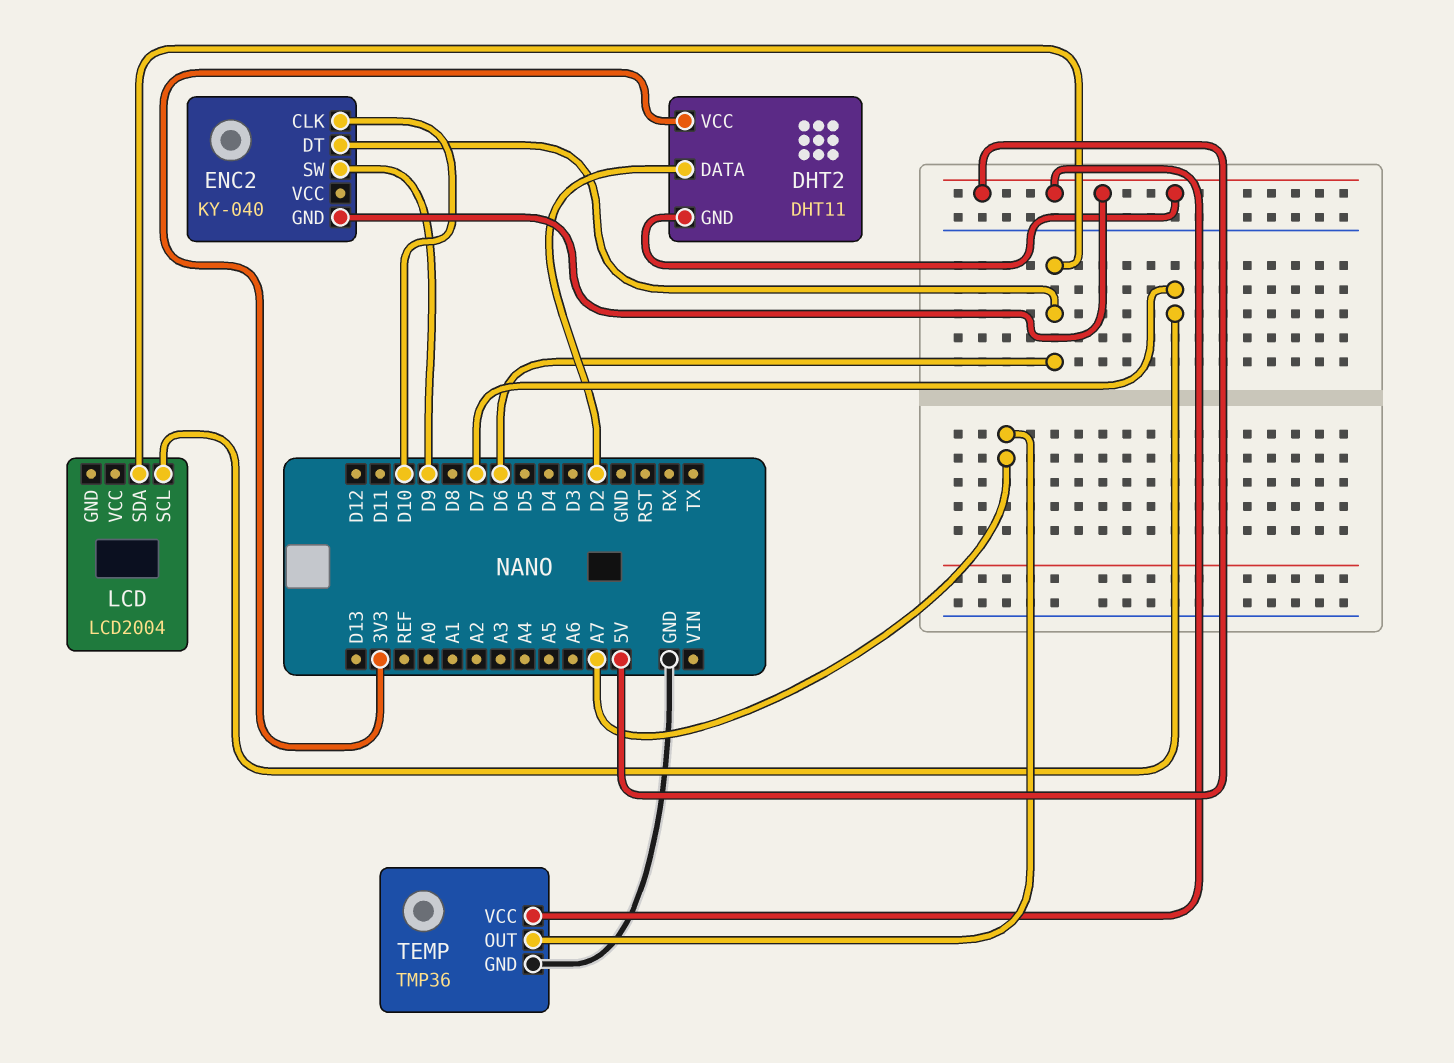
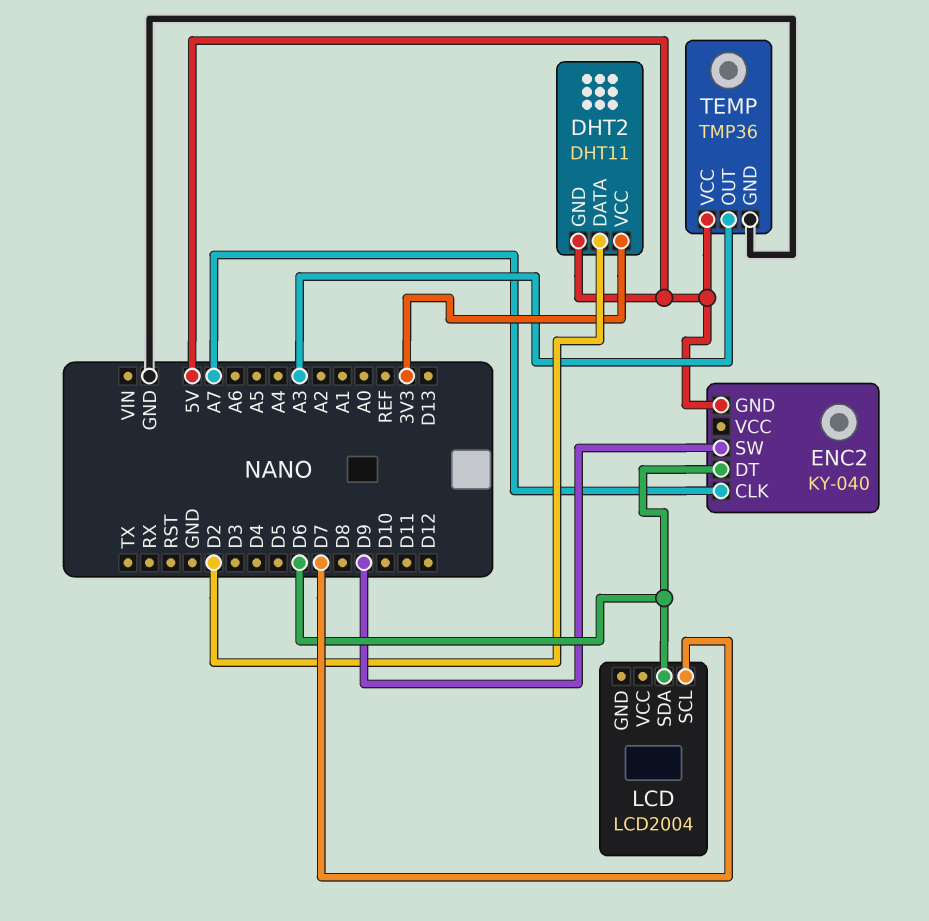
ENC2 pin CLK: D10 -> A7
TEMP pin OUT: A7 -> A3

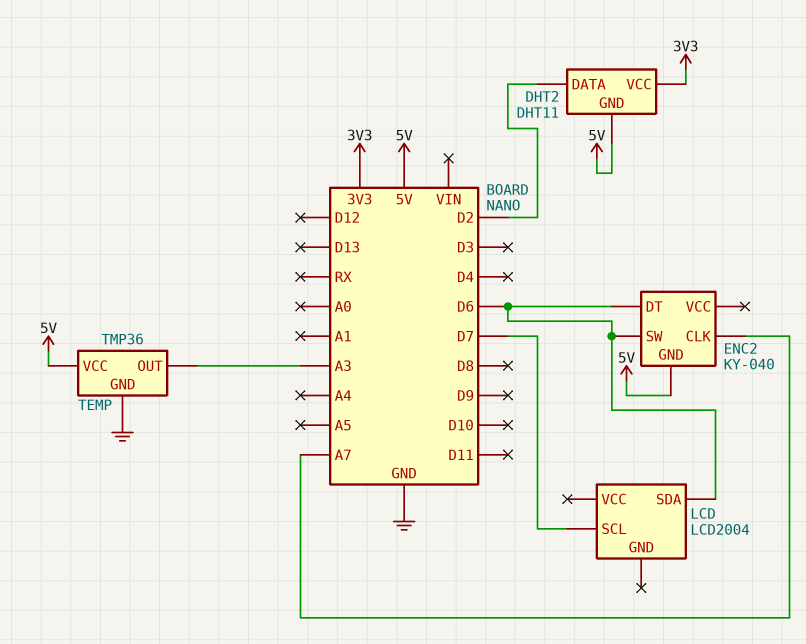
ENC2 pin SW: D9 -> D6

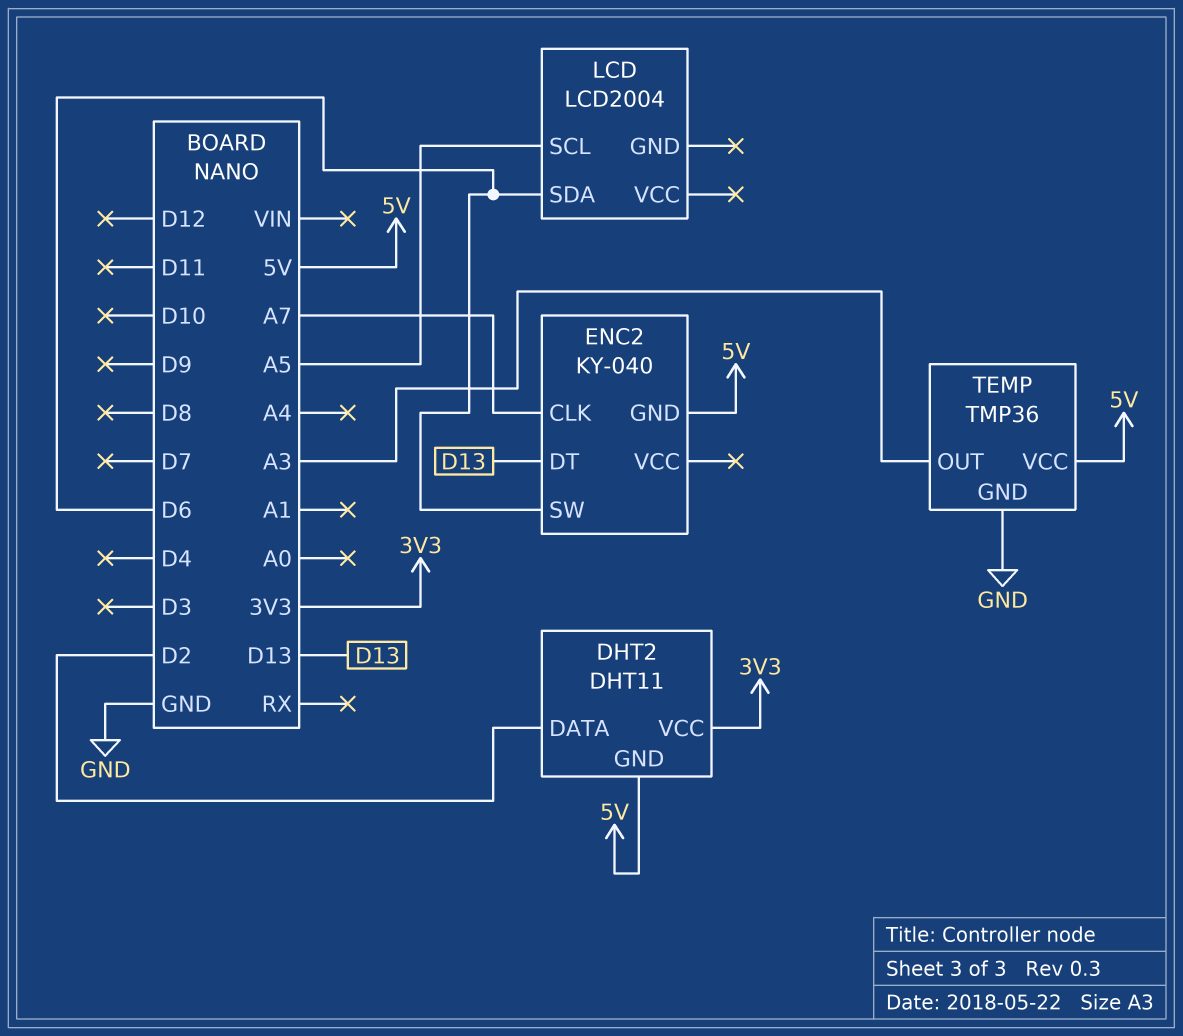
ENC2 pin DT: D6 -> D13
LCD pin SCL: D7 -> A5

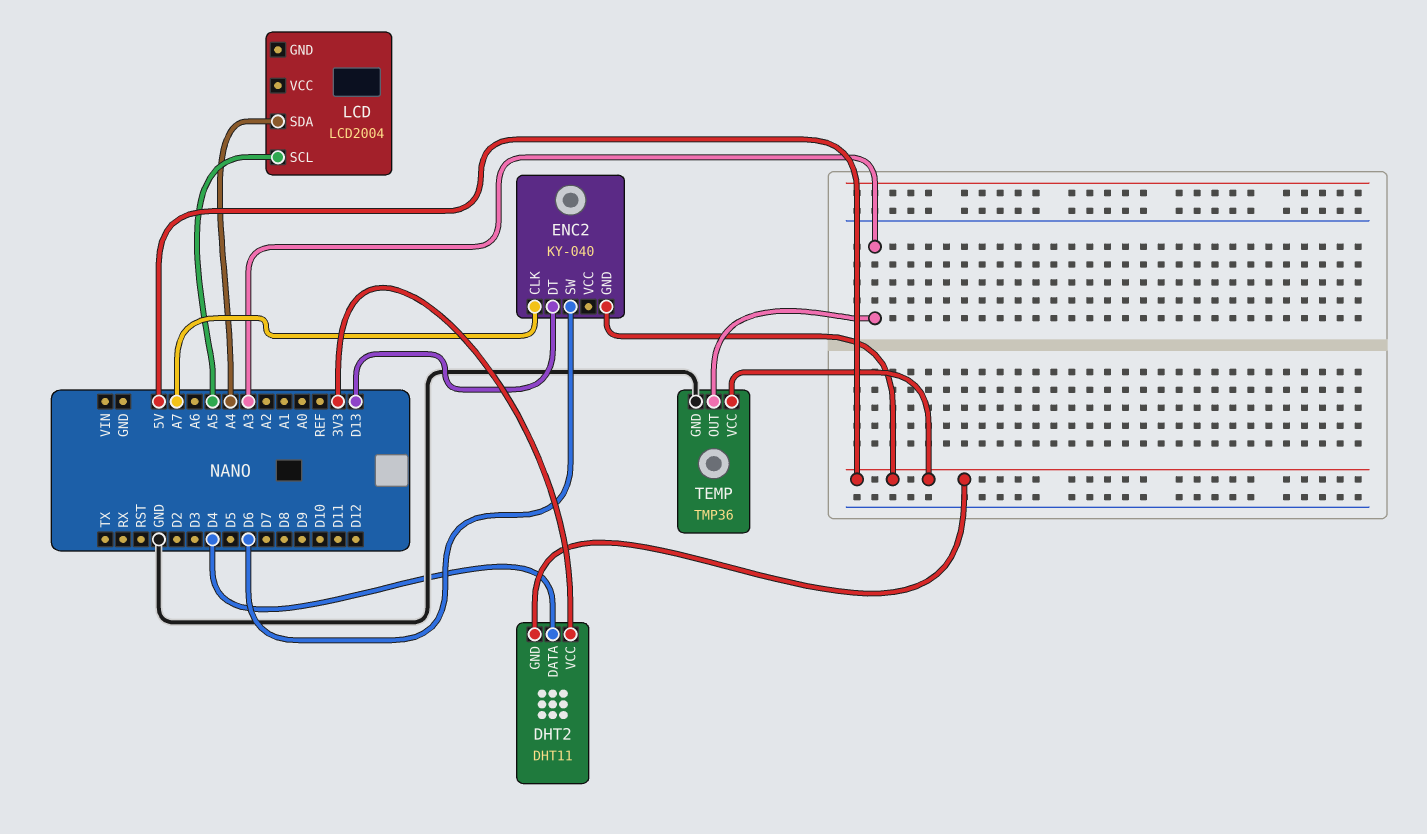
DHT2 pin DATA: D2 -> D4
LCD pin SDA: D6 -> A4

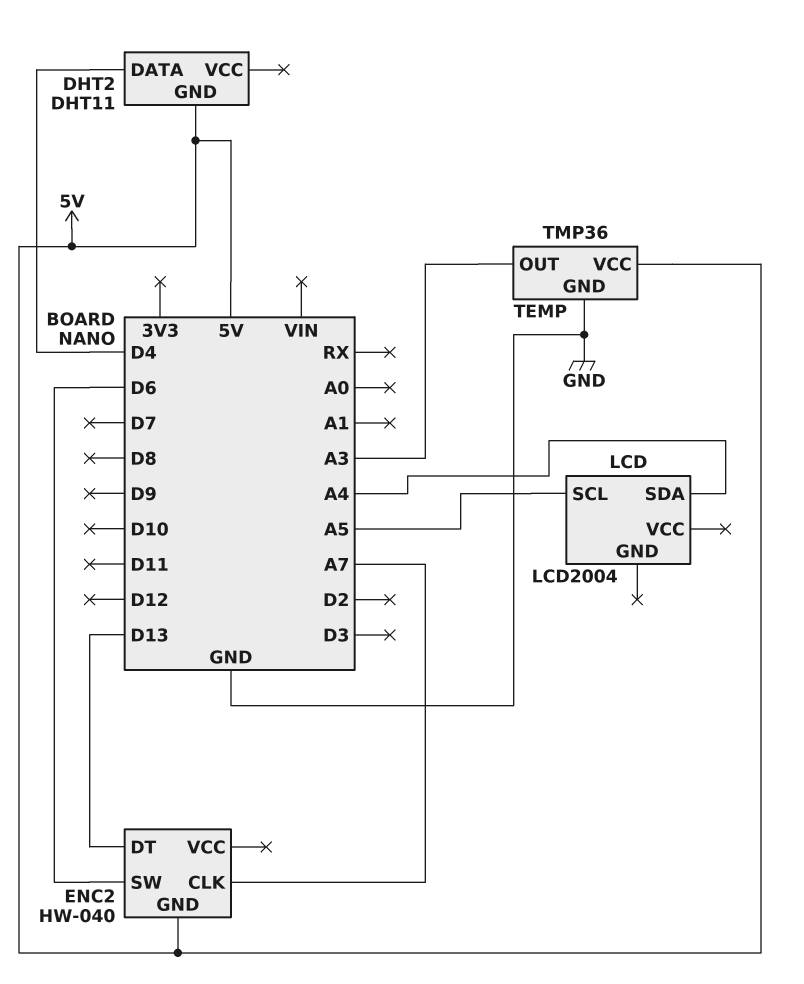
DHT2 pin VCC: 3V3 -> none
ENC2: KY-040 -> HW-040

